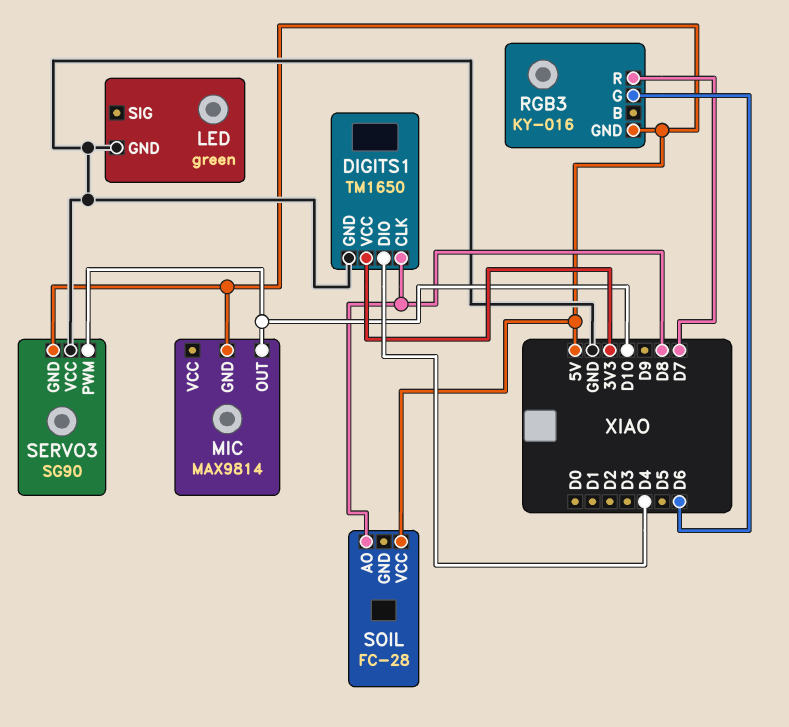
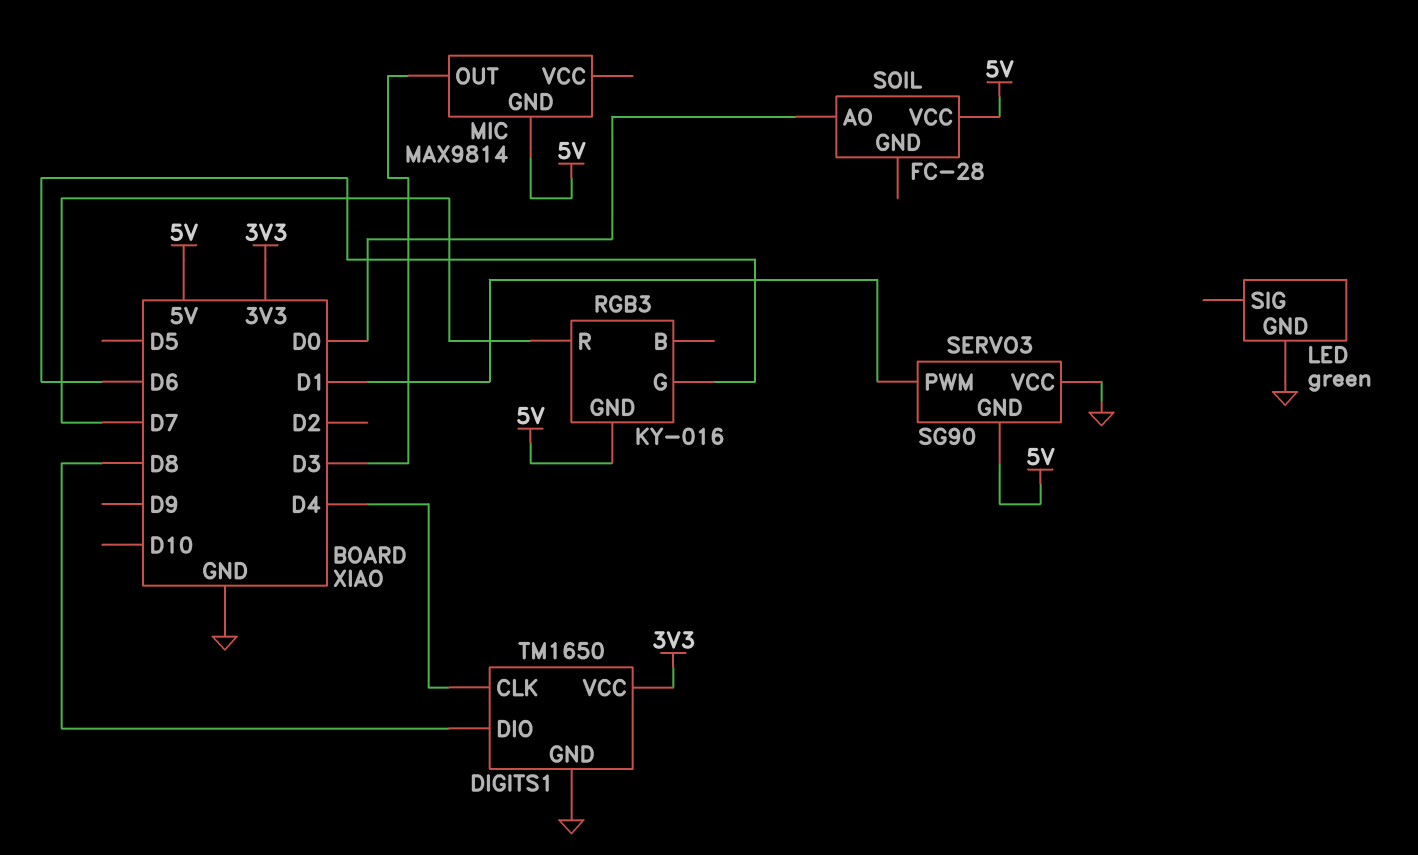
DIGITS1 pin CLK: D8 -> D4
DIGITS1 pin DIO: D4 -> D8
MIC pin OUT: D10 -> D3
SERVO3 pin PWM: D10 -> D1
SOIL pin AO: D8 -> D0

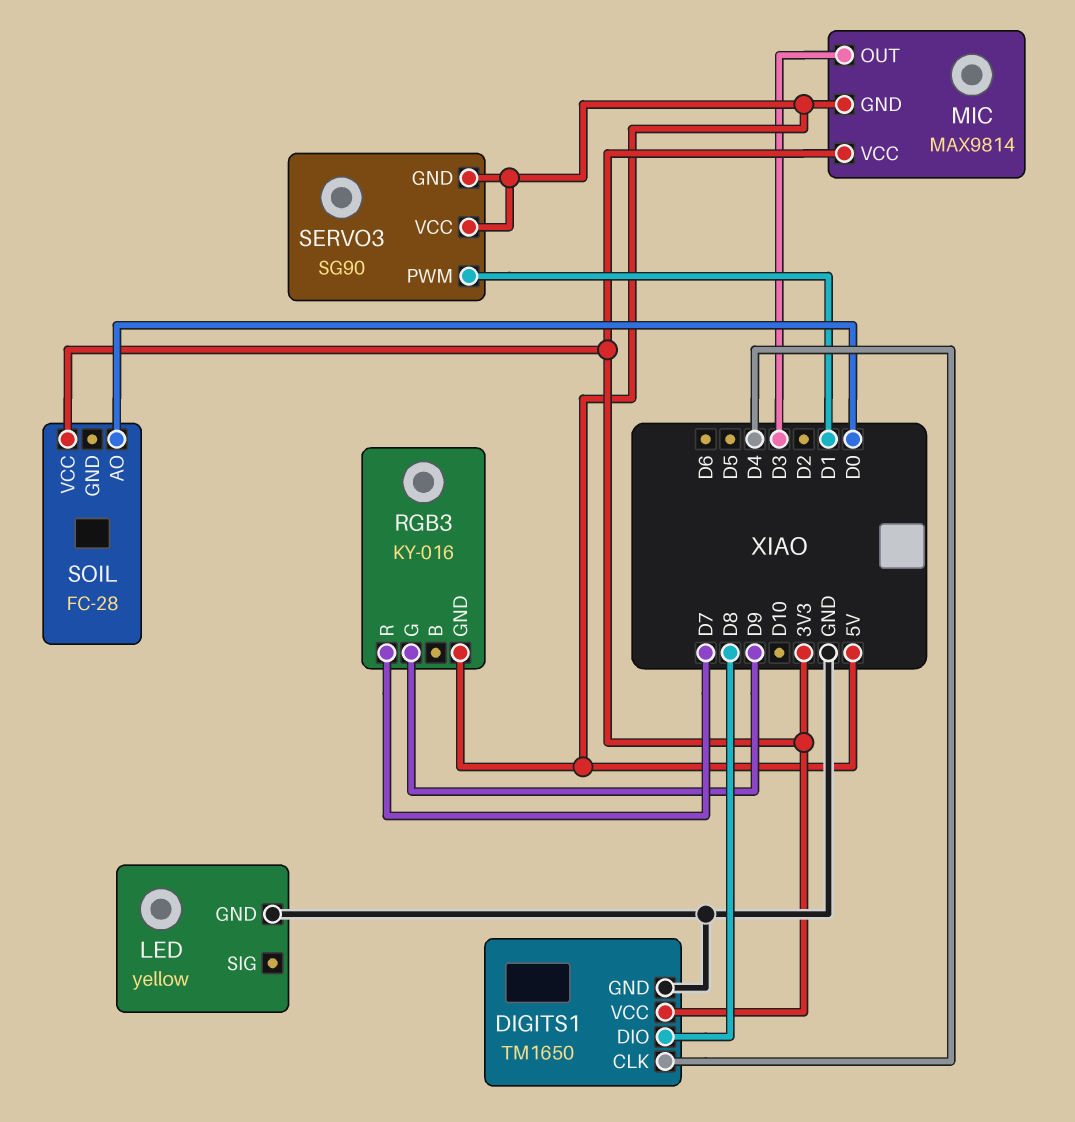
LED: green -> yellow
MIC pin VCC: none -> 3V3
RGB3 pin G: D6 -> D9
SERVO3 pin VCC: GND -> 5V
SOIL pin VCC: 5V -> 3V3

